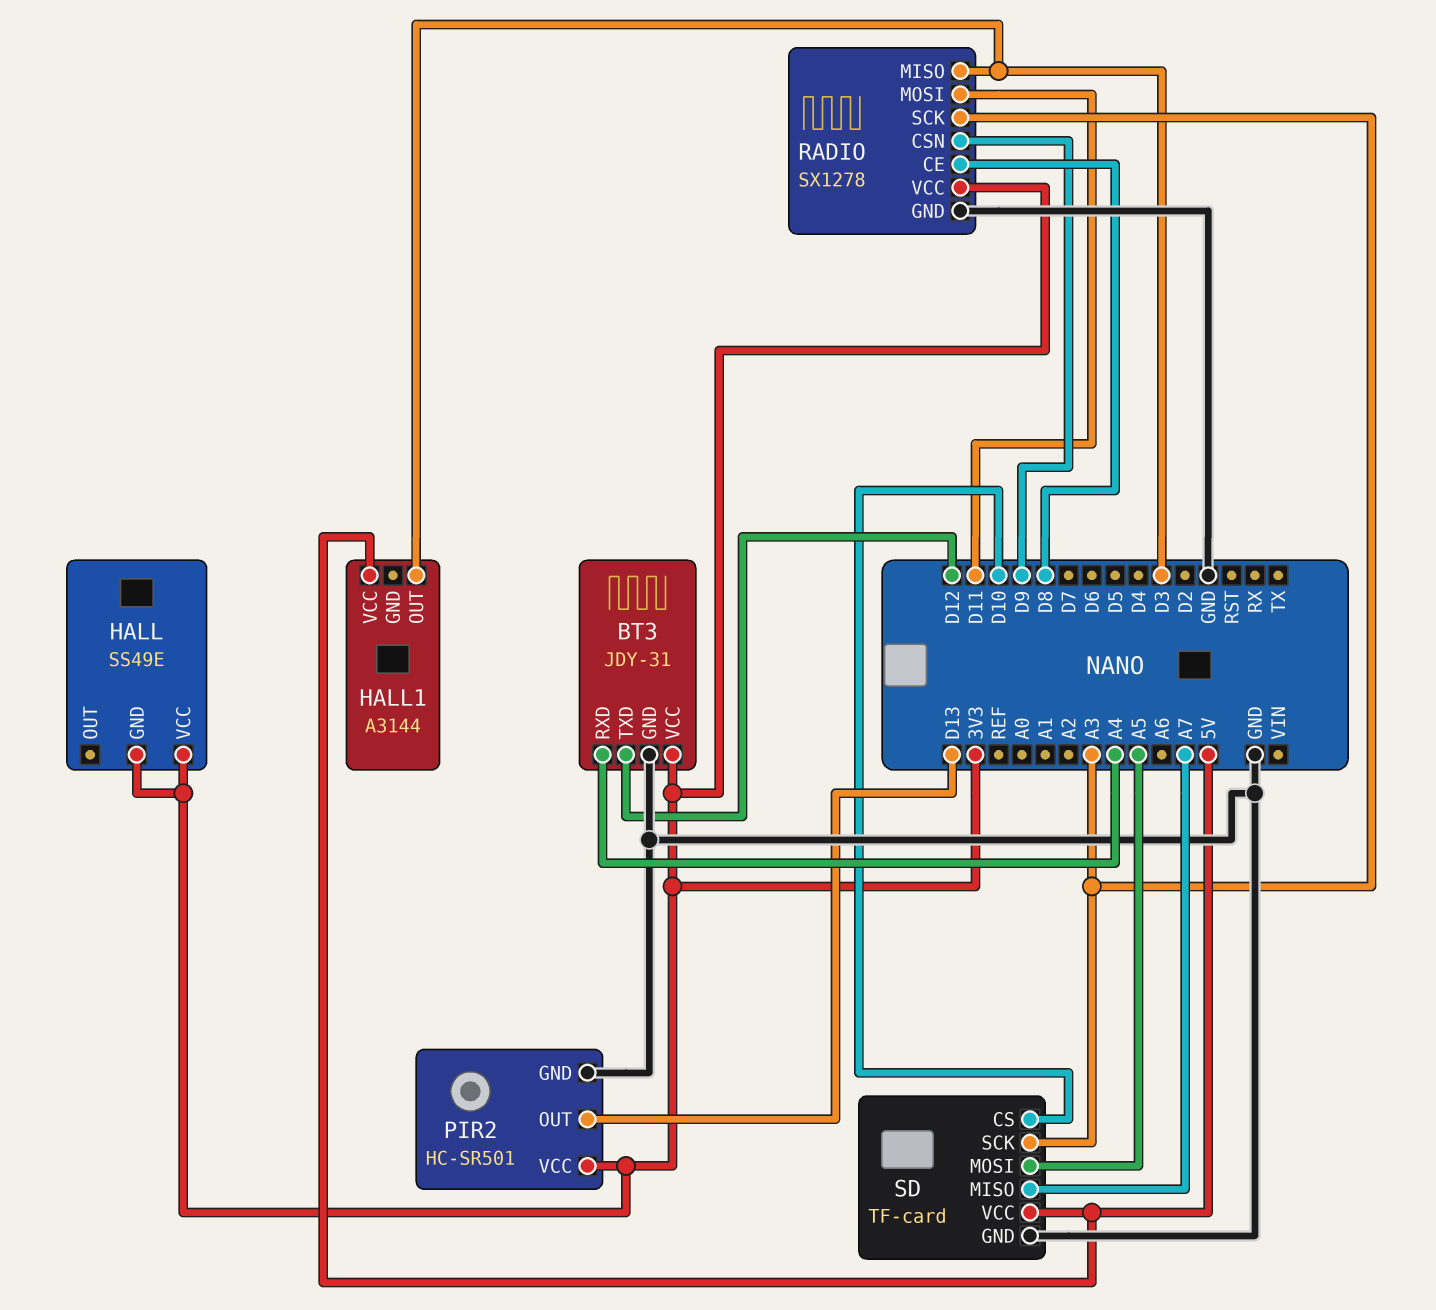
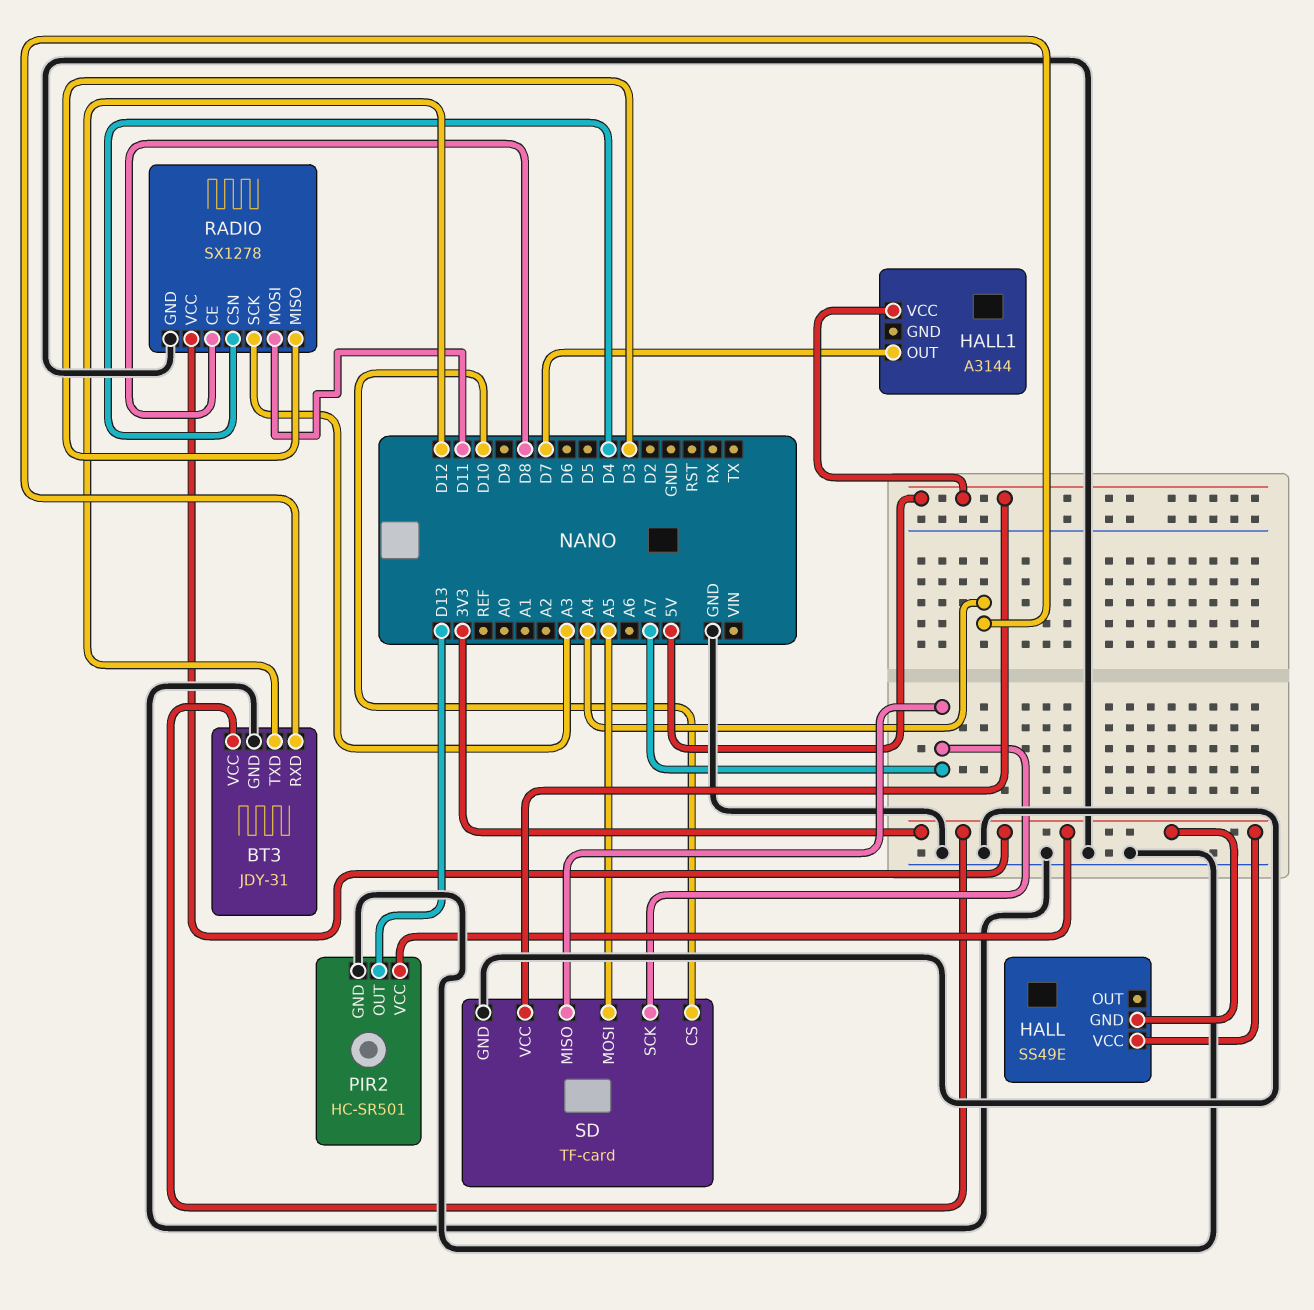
HALL1 pin OUT: D3 -> D7
RADIO pin CSN: D9 -> D4
SD pin SCK: A3 -> A7

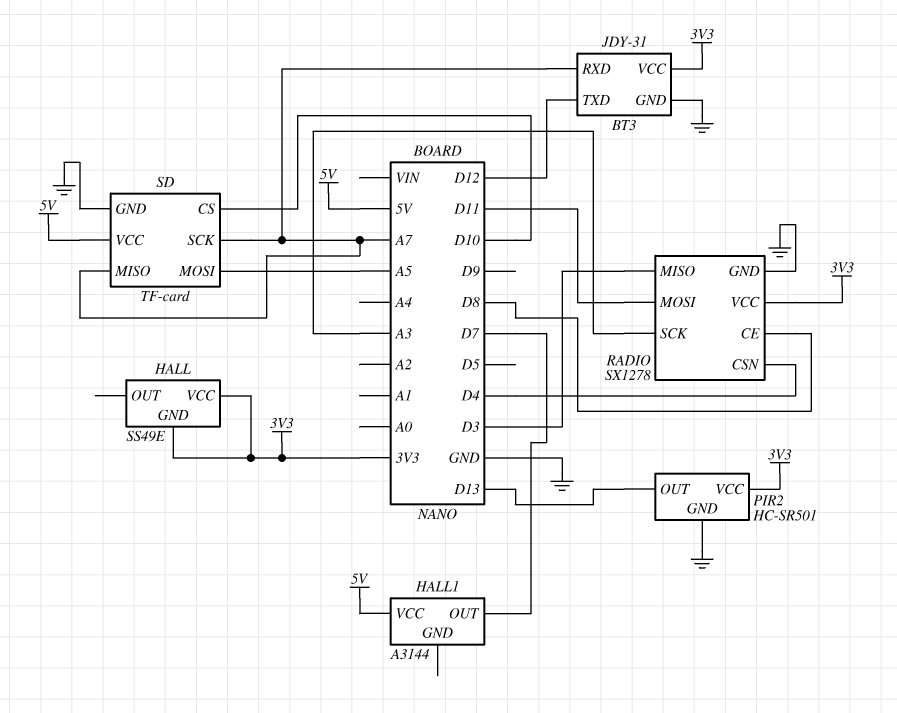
BT3 pin RXD: A4 -> A7

